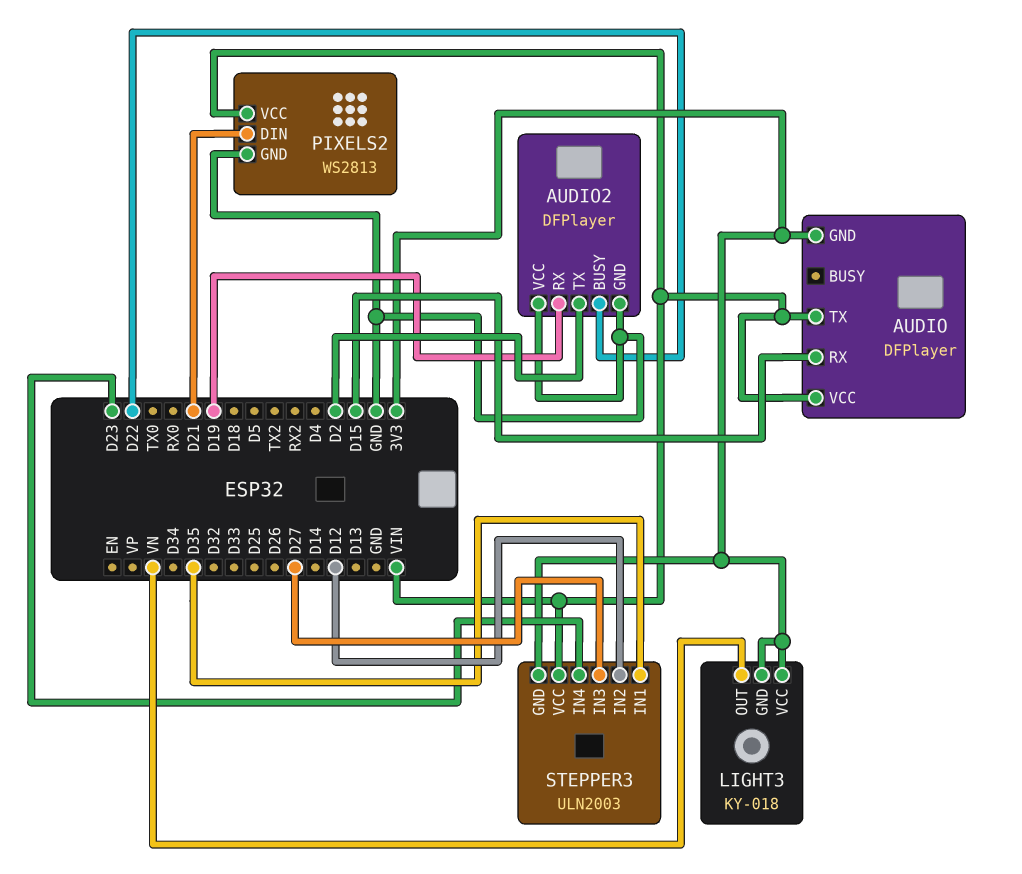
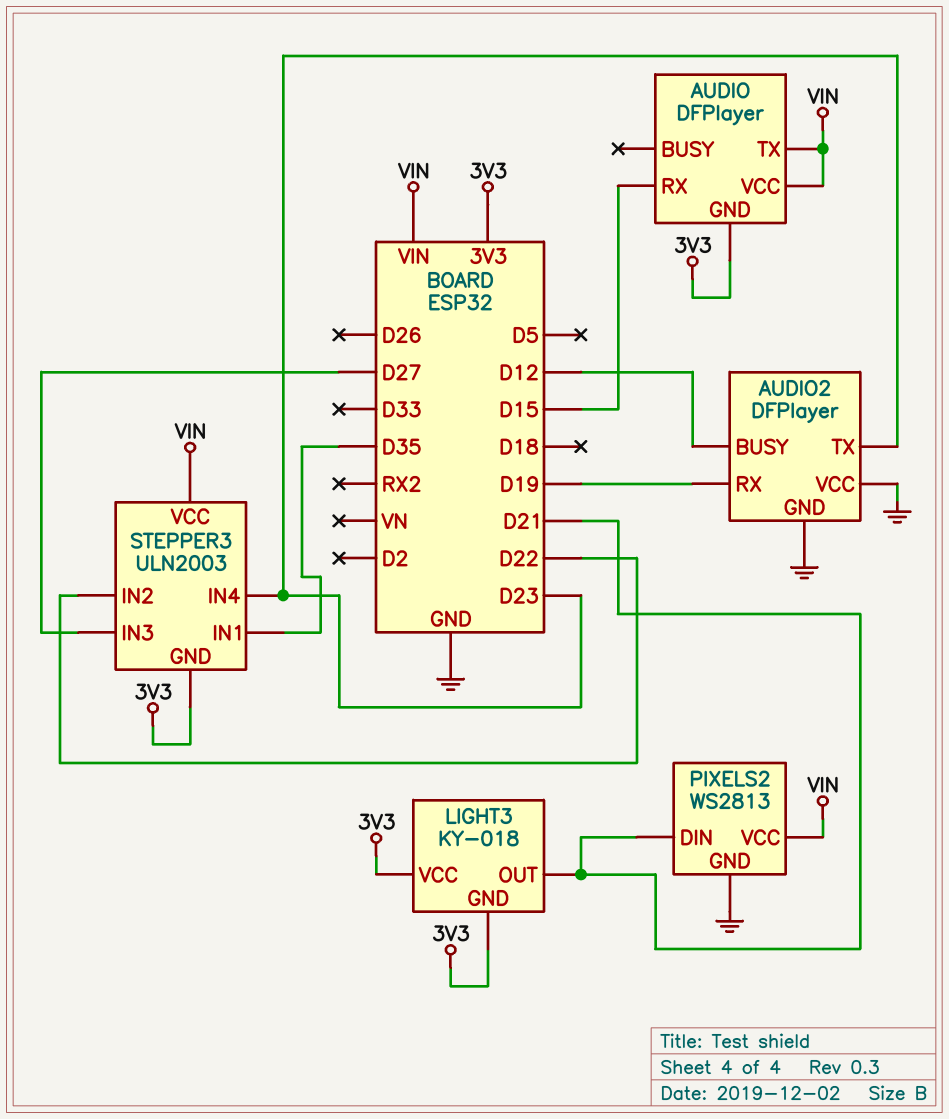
AUDIO2 pin BUSY: D22 -> D12
AUDIO2 pin TX: D2 -> D23
LIGHT3 pin OUT: VN -> D21
STEPPER3 pin IN2: D12 -> D22

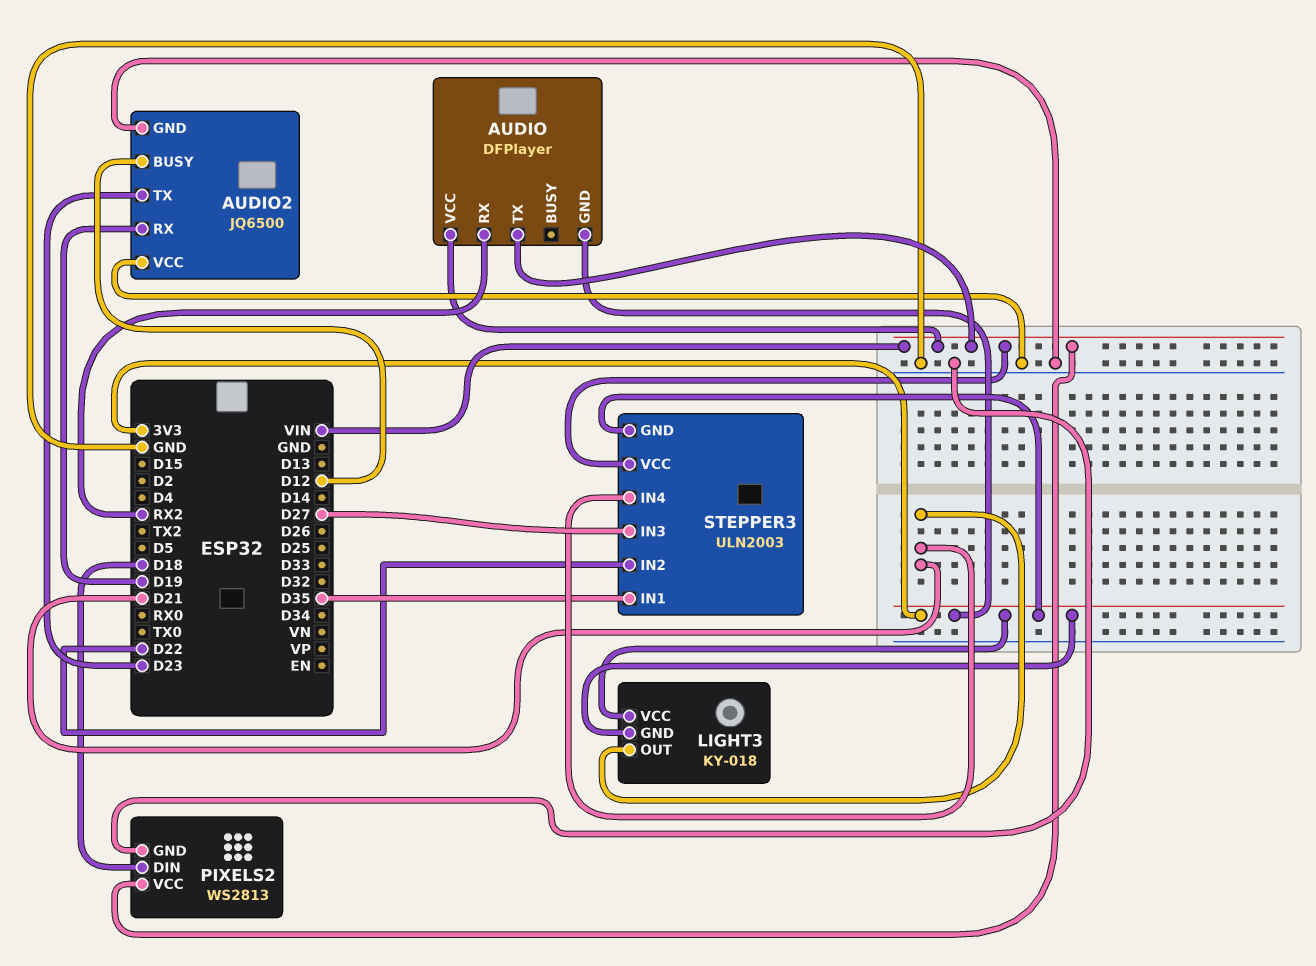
AUDIO pin RX: D15 -> RX2
AUDIO2: DFPlayer -> JQ6500
PIXELS2 pin DIN: D21 -> D18
STEPPER3 pin IN4: D23 -> D21

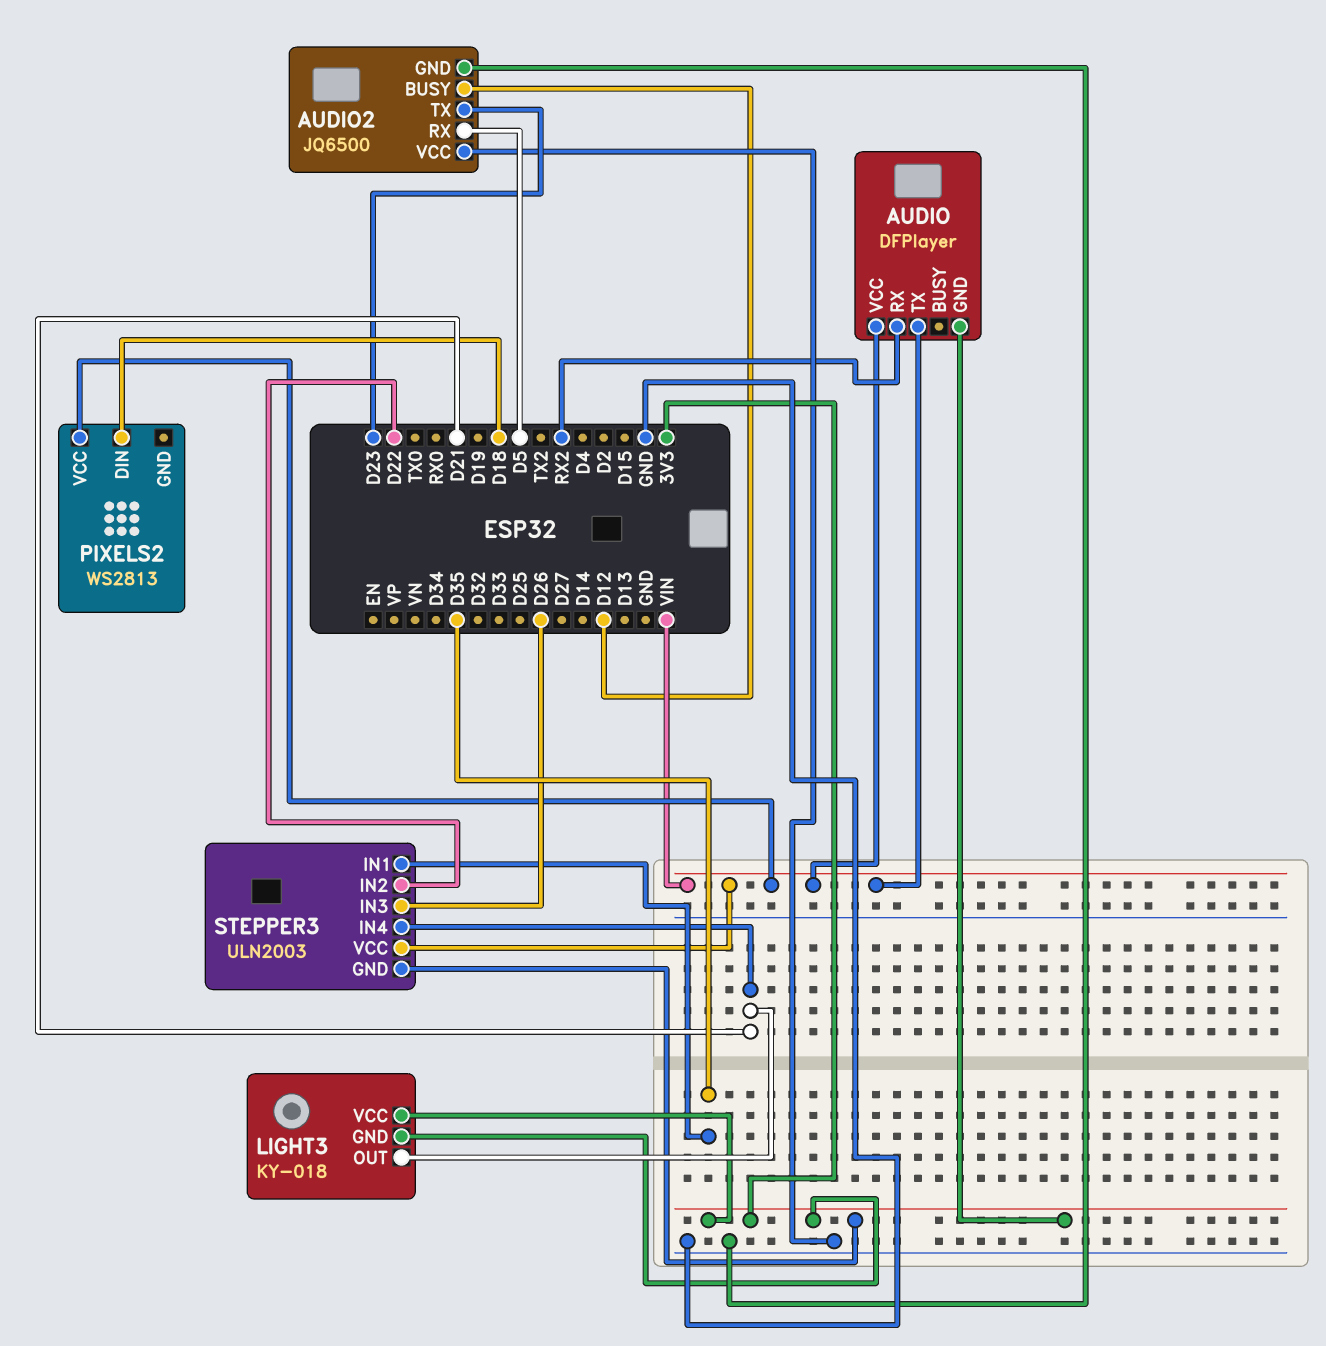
AUDIO2 pin RX: D19 -> D5
PIXELS2 pin GND: GND -> none
STEPPER3 pin IN3: D27 -> D26

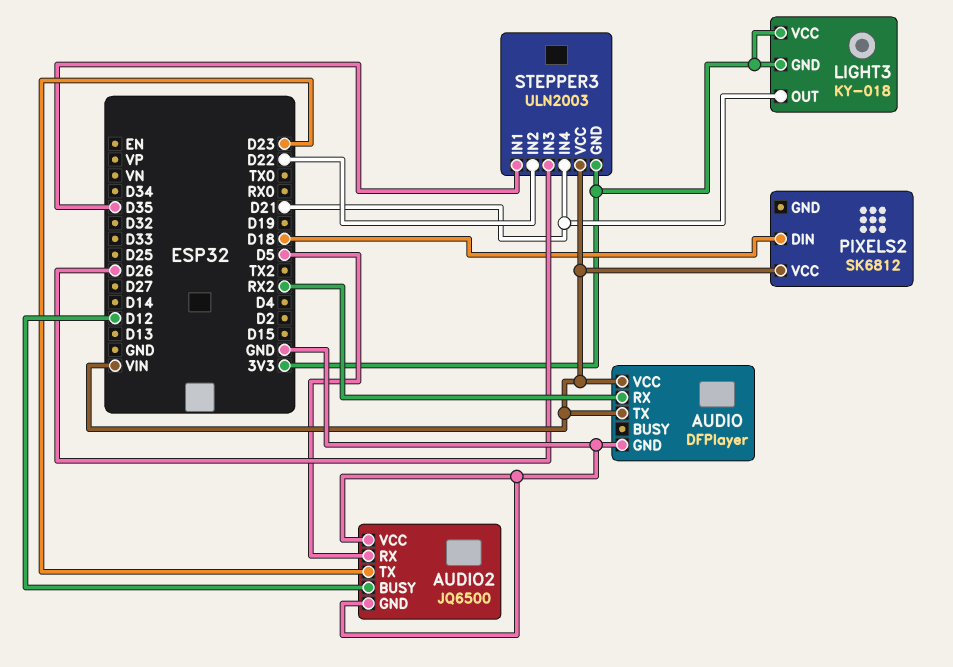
AUDIO pin GND: 3V3 -> GND
PIXELS2: WS2813 -> SK6812

